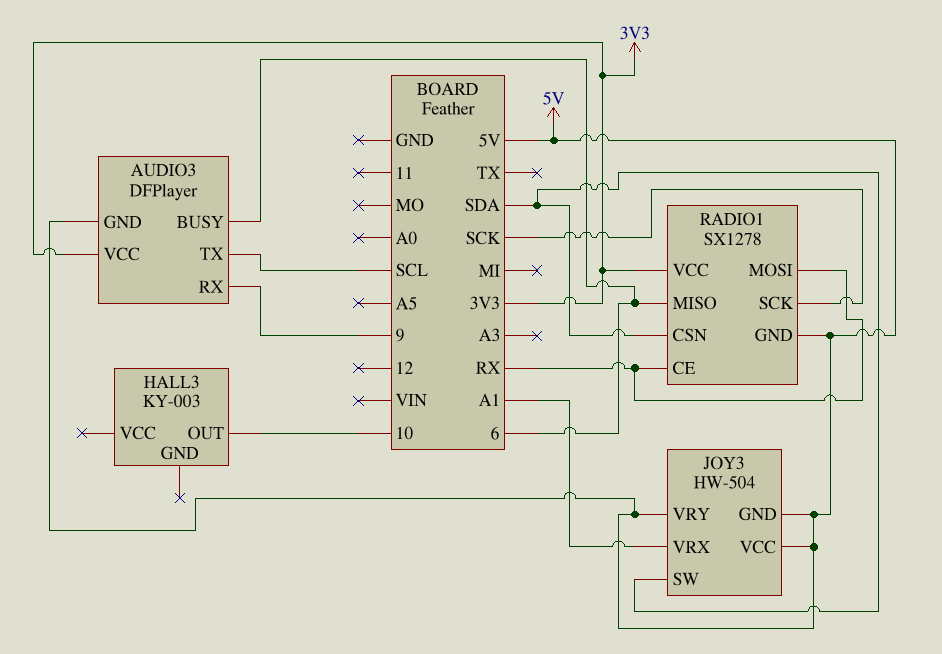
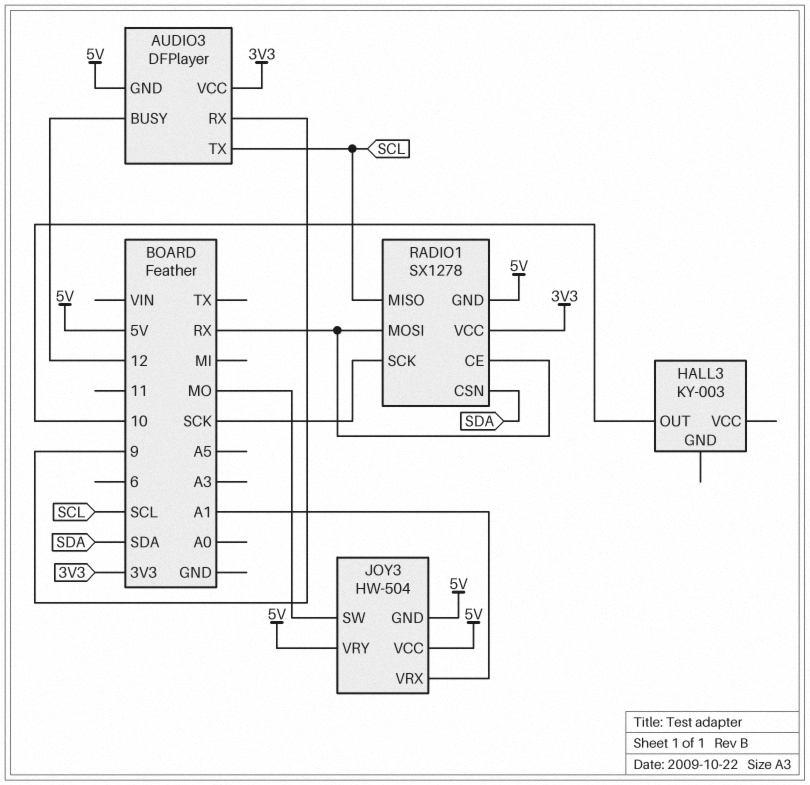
AUDIO3 pin BUSY: 6 -> 12
JOY3 pin SW: SDA -> MO
RADIO1 pin MISO: 6 -> SCL

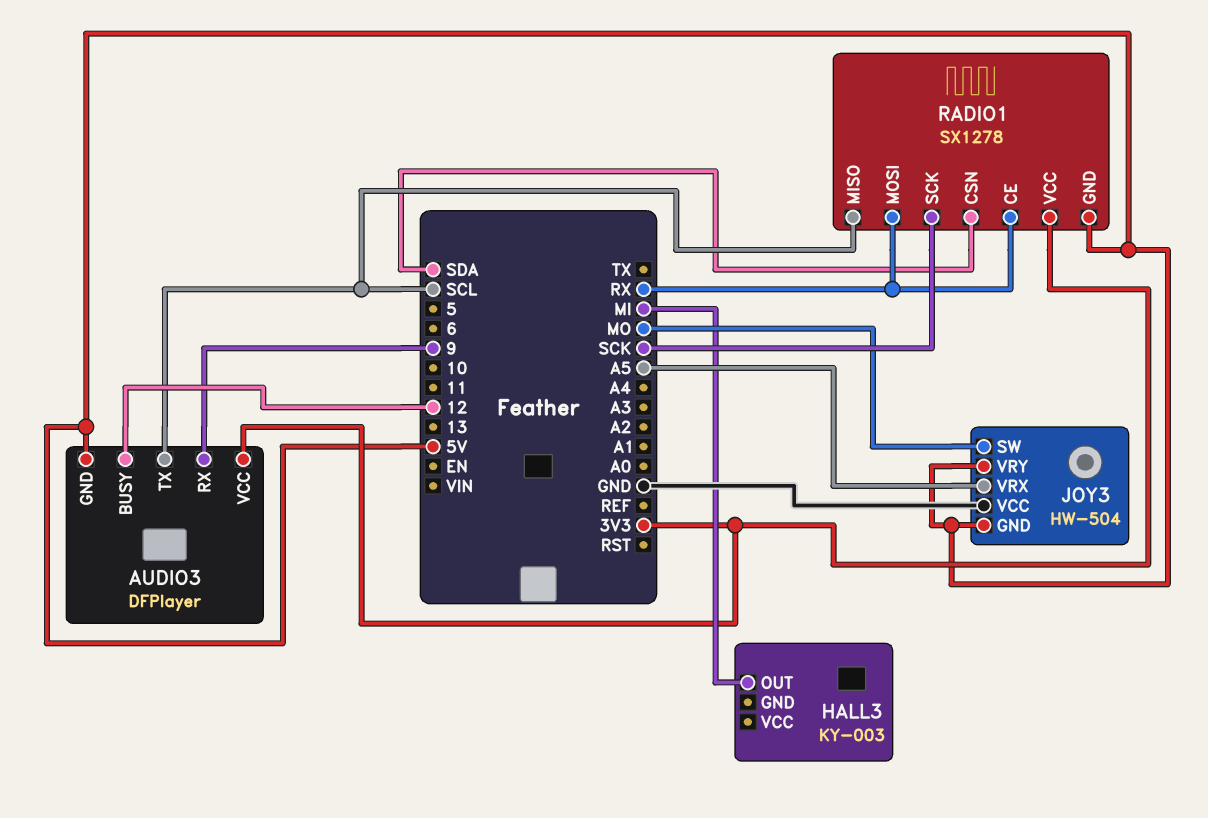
HALL3 pin OUT: 10 -> MI
JOY3 pin VCC: 5V -> GND
JOY3 pin VRX: A1 -> A5

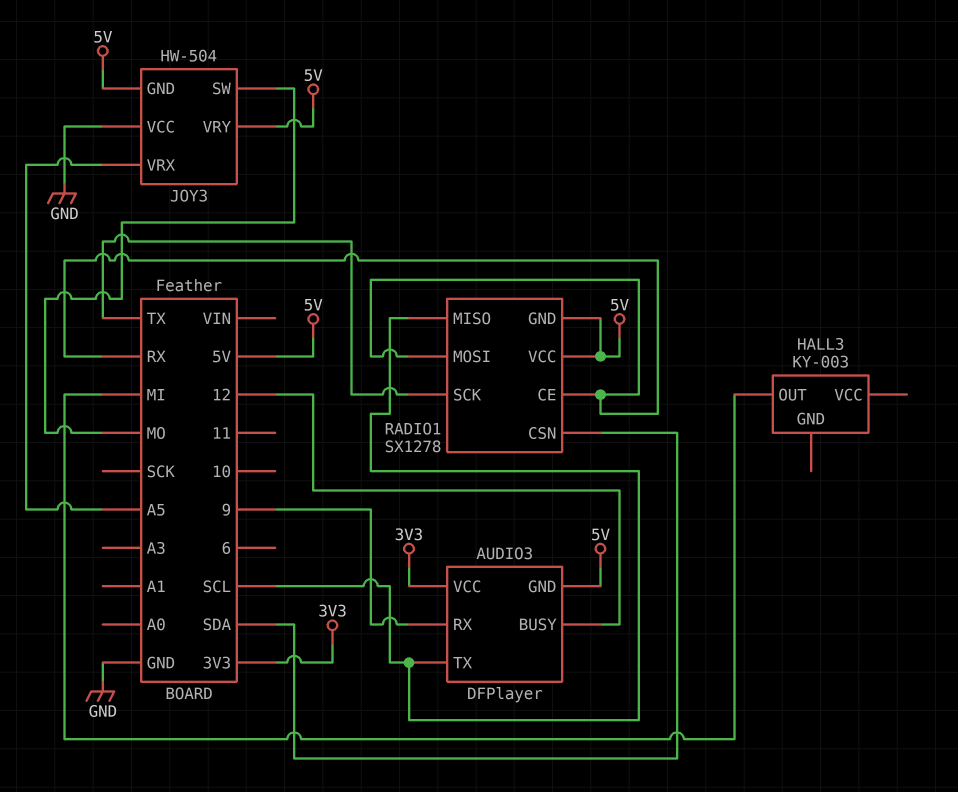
RADIO1 pin SCK: SCK -> TX
RADIO1 pin VCC: 3V3 -> 5V

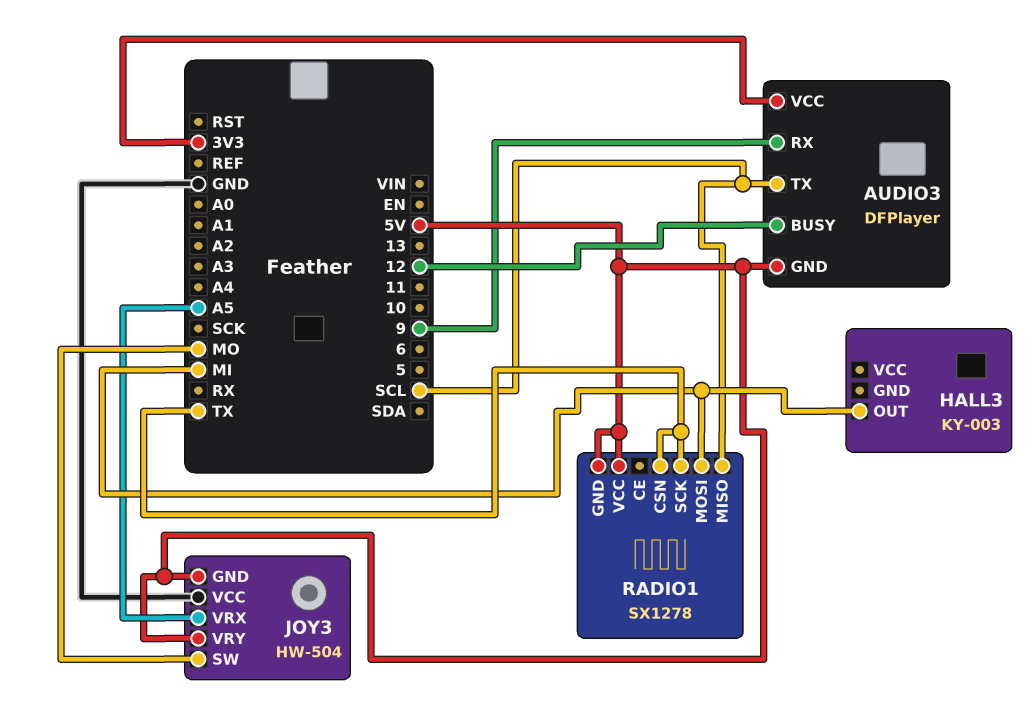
RADIO1 pin CE: RX -> none
RADIO1 pin CSN: SDA -> TX
RADIO1 pin MOSI: RX -> MI

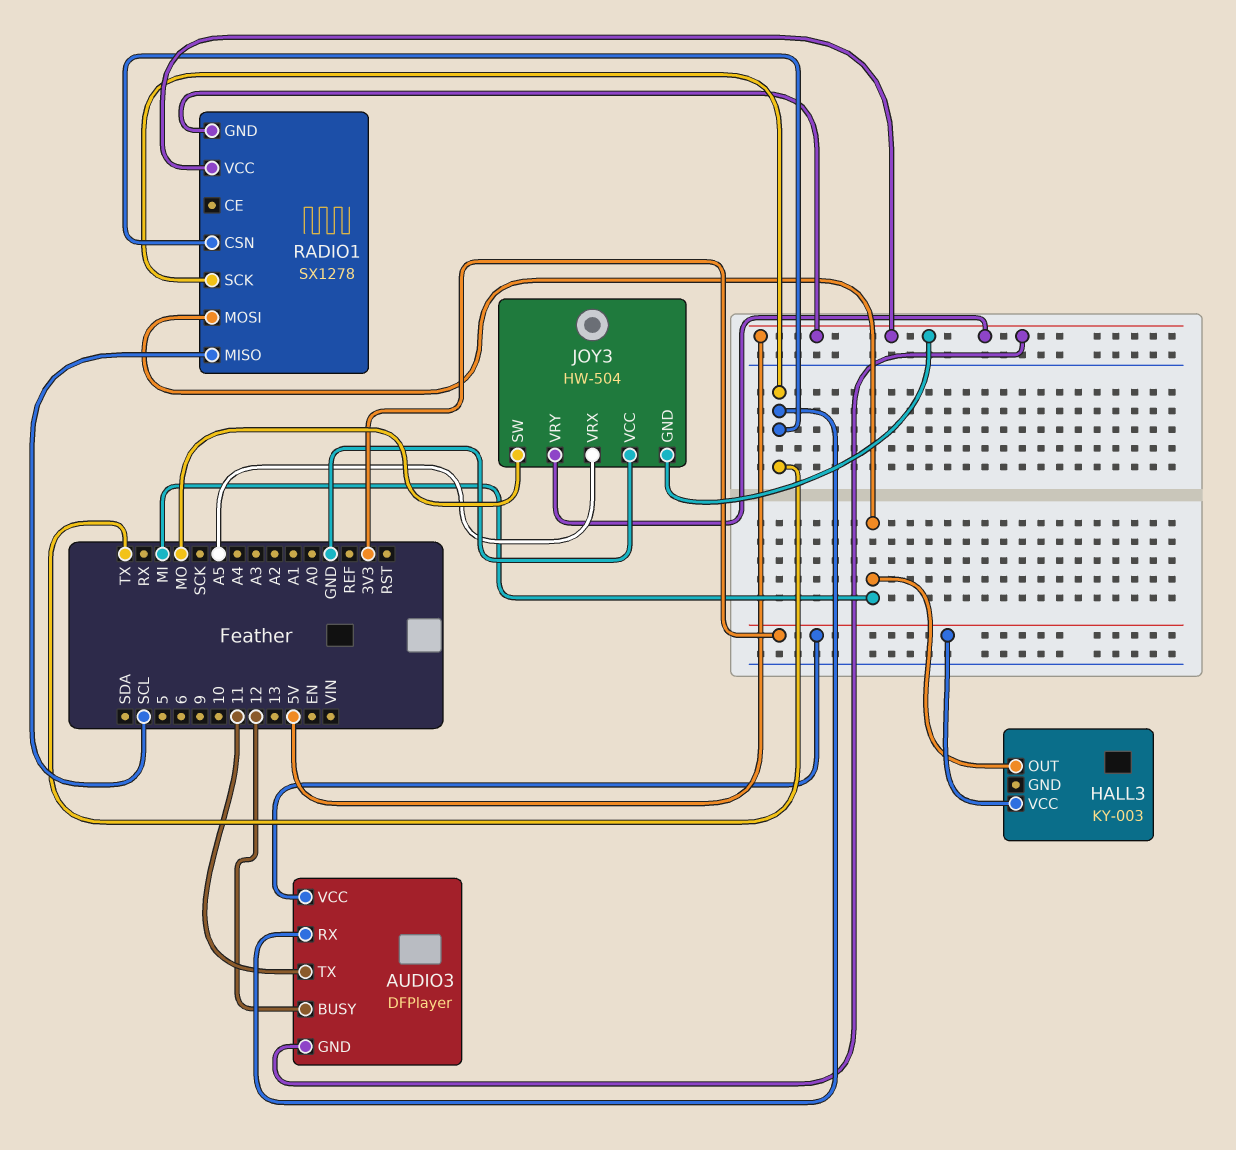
AUDIO3 pin RX: 9 -> TX
AUDIO3 pin TX: SCL -> 11
HALL3 pin VCC: none -> 3V3

